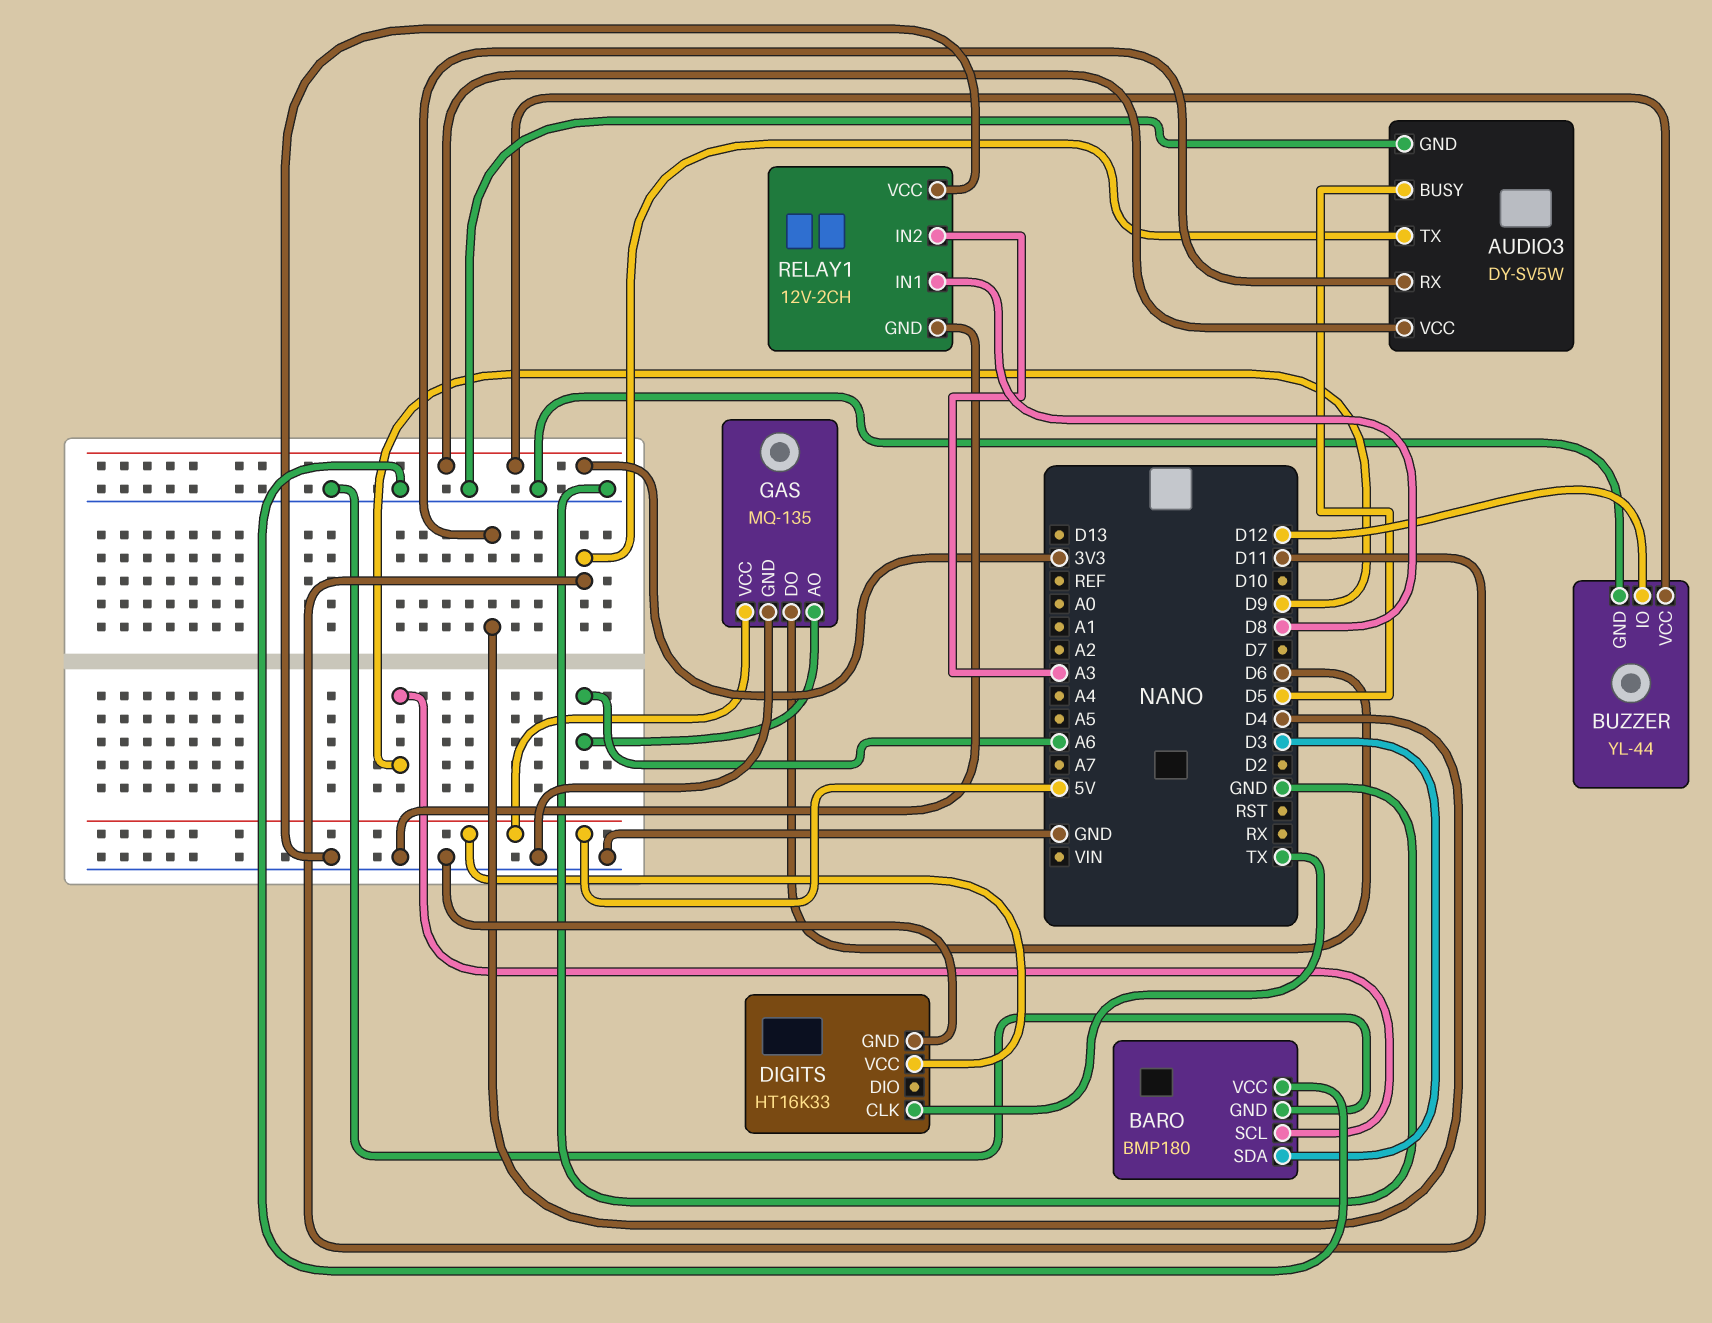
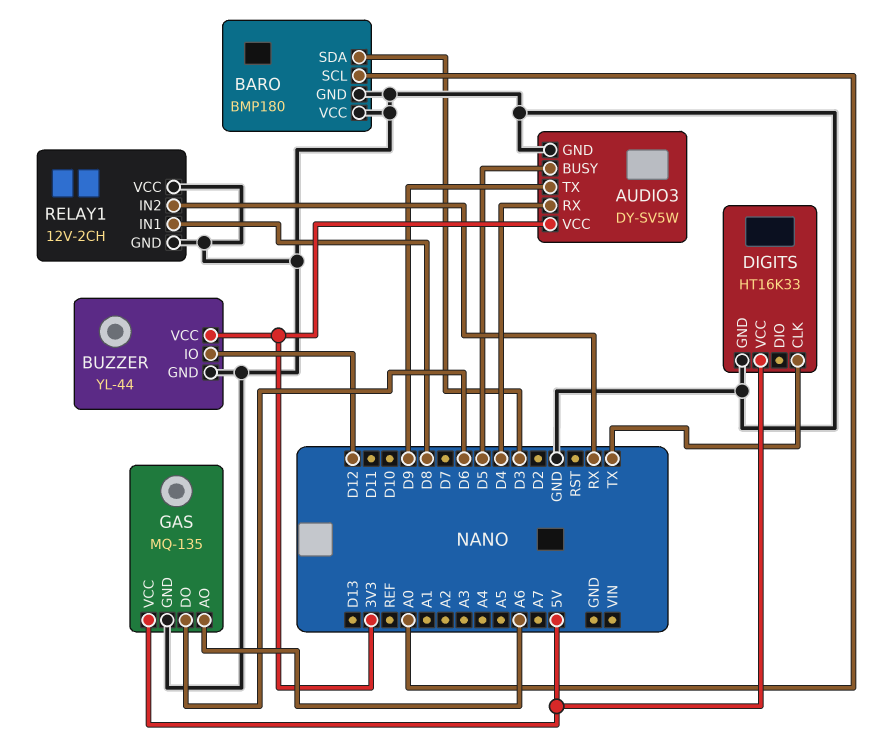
AUDIO3 pin TX: D11 -> D9
BARO pin SCL: D9 -> A0
RELAY1 pin IN2: A3 -> RX

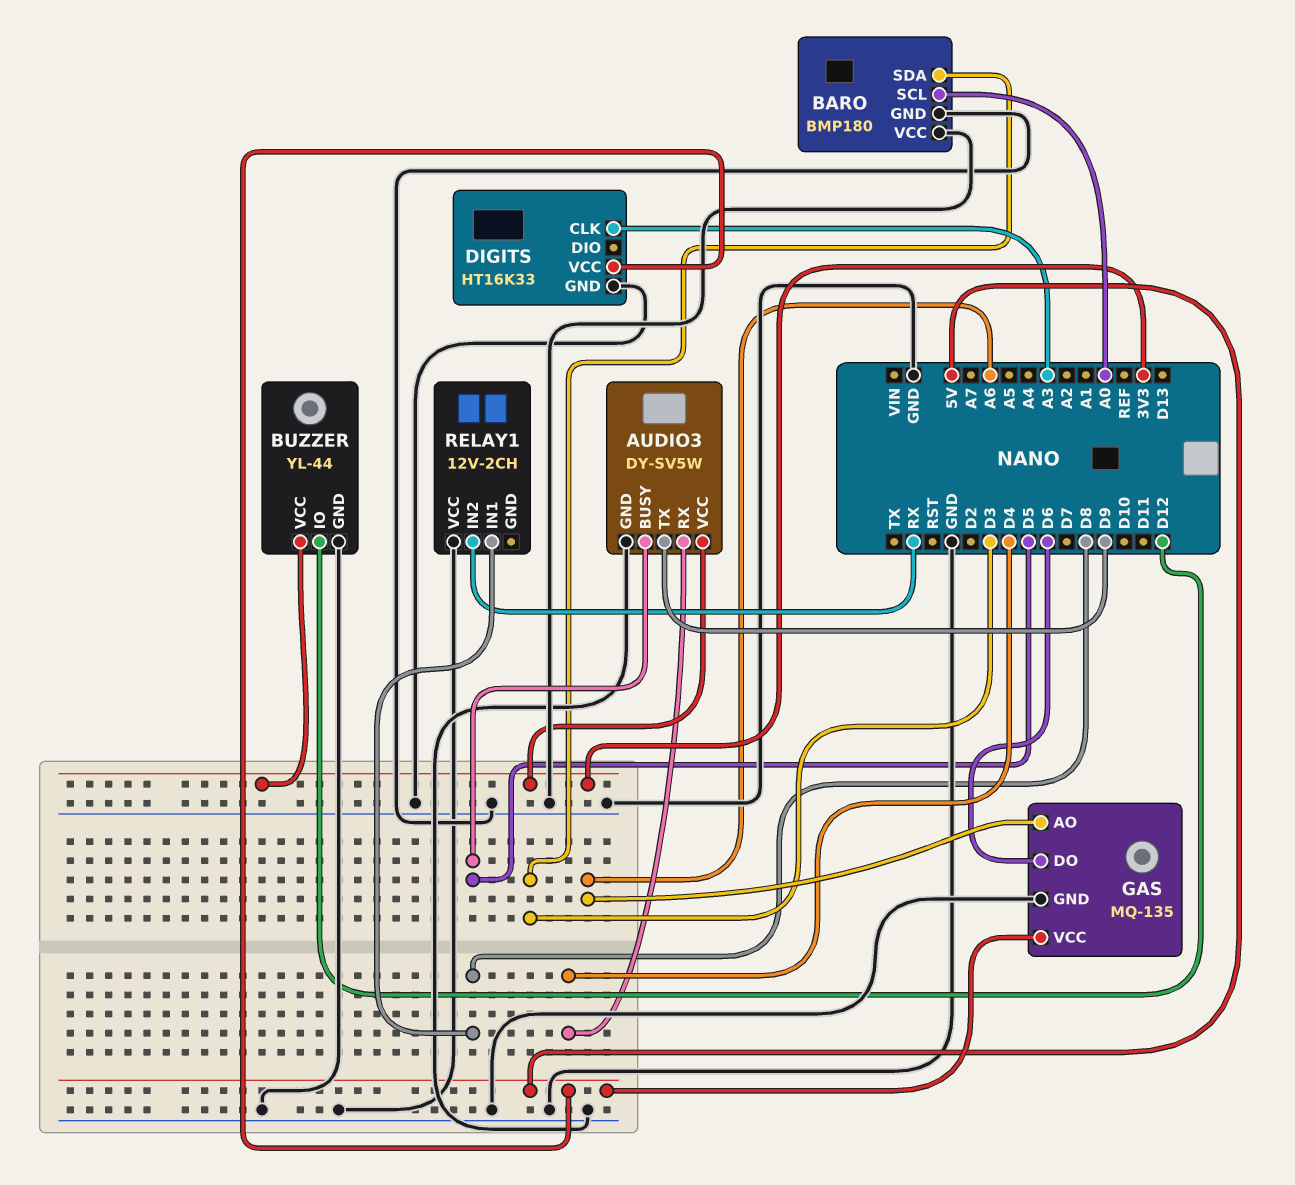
DIGITS pin CLK: TX -> A3
RELAY1 pin GND: GND -> none

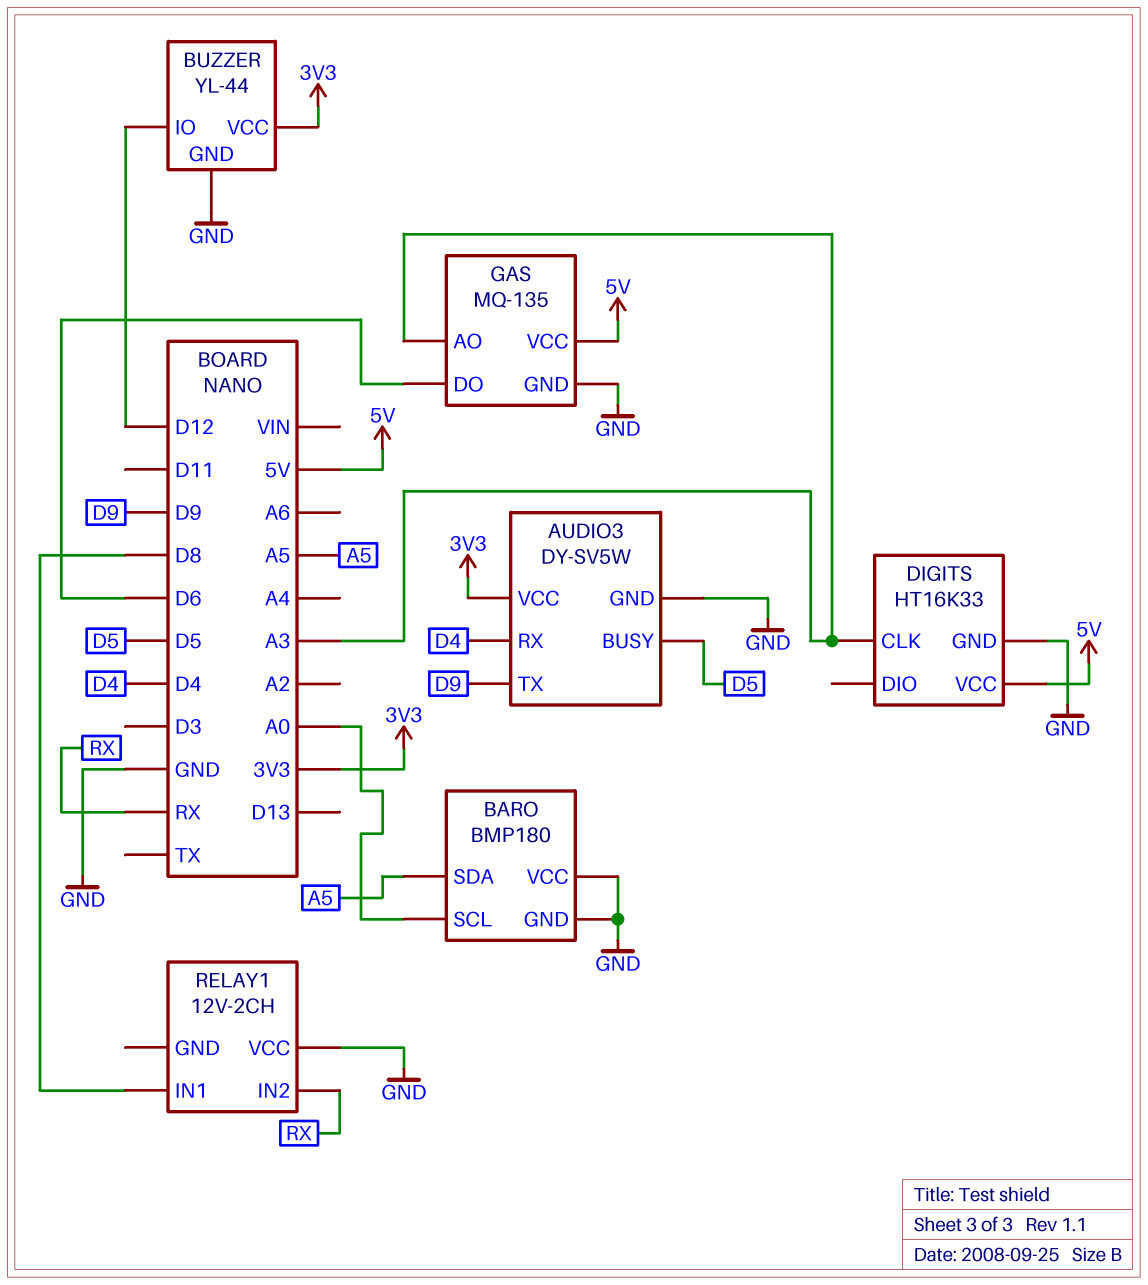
BARO pin SDA: D3 -> A5
GAS pin AO: A6 -> A3

